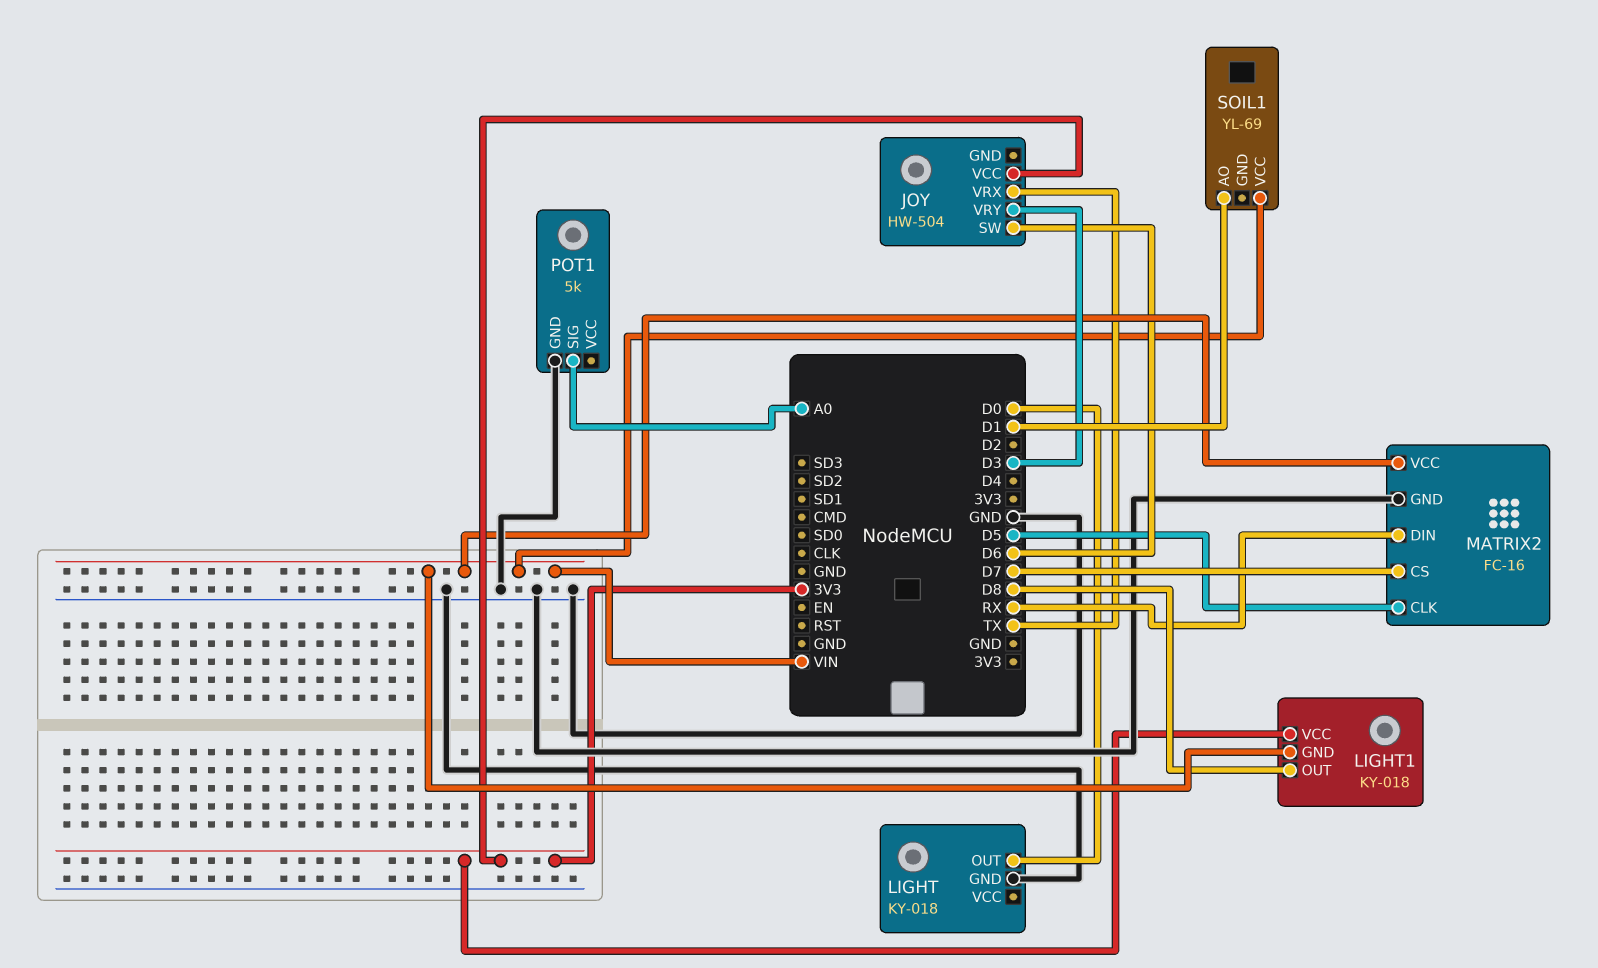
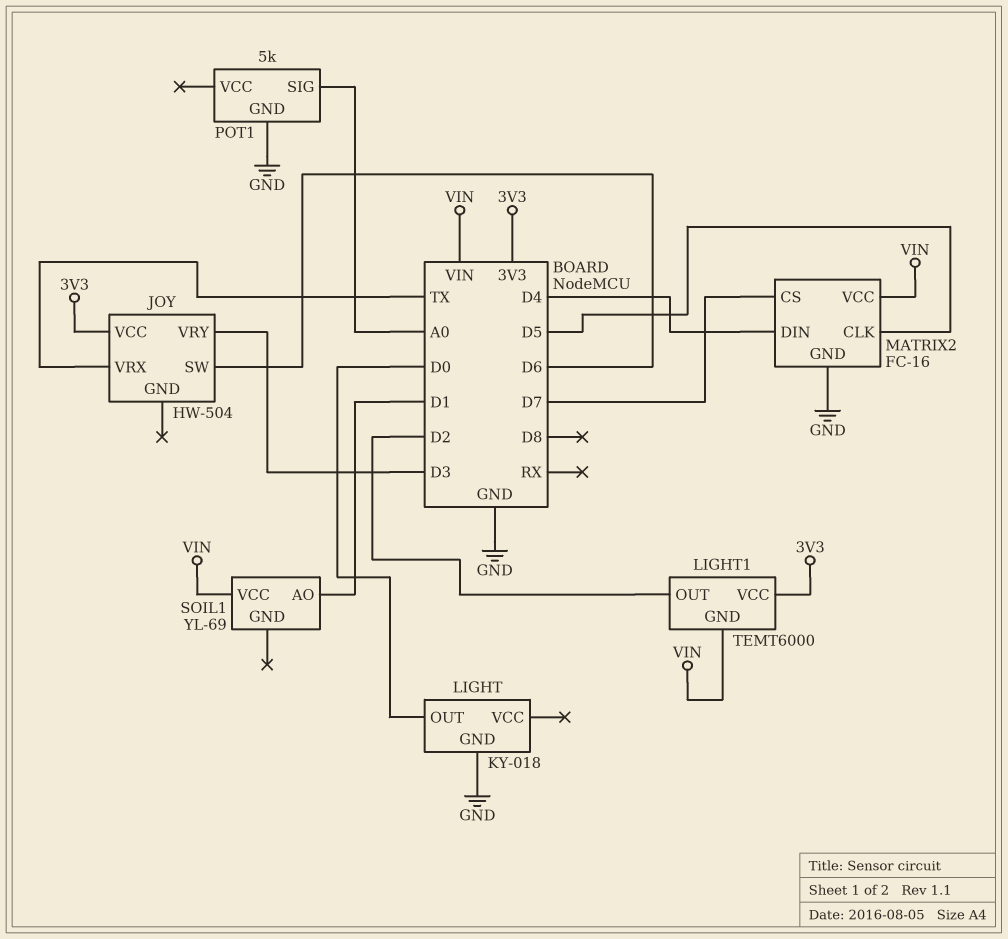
LIGHT1: KY-018 -> TEMT6000
LIGHT1 pin OUT: D8 -> D2
MATRIX2 pin DIN: RX -> D4

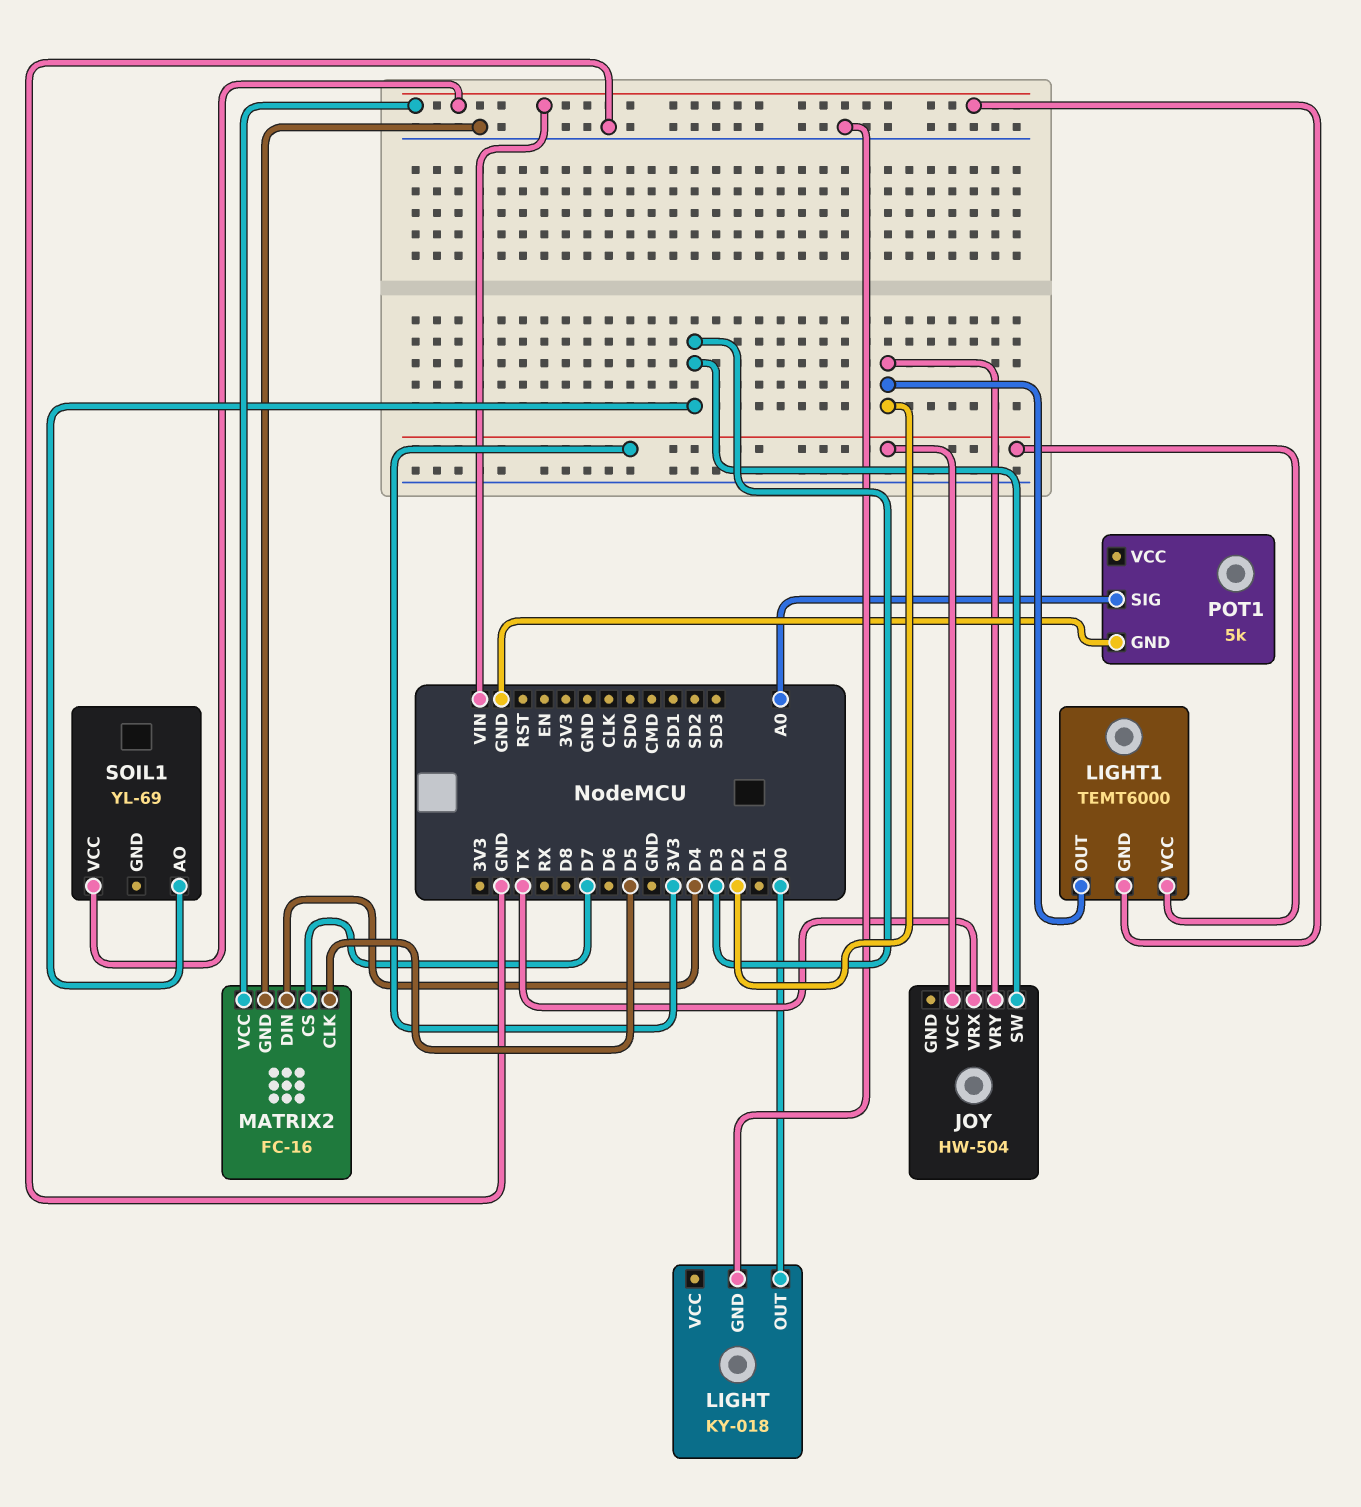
JOY pin SW: D6 -> D3
JOY pin VRY: D3 -> D2
SOIL1 pin AO: D1 -> D3

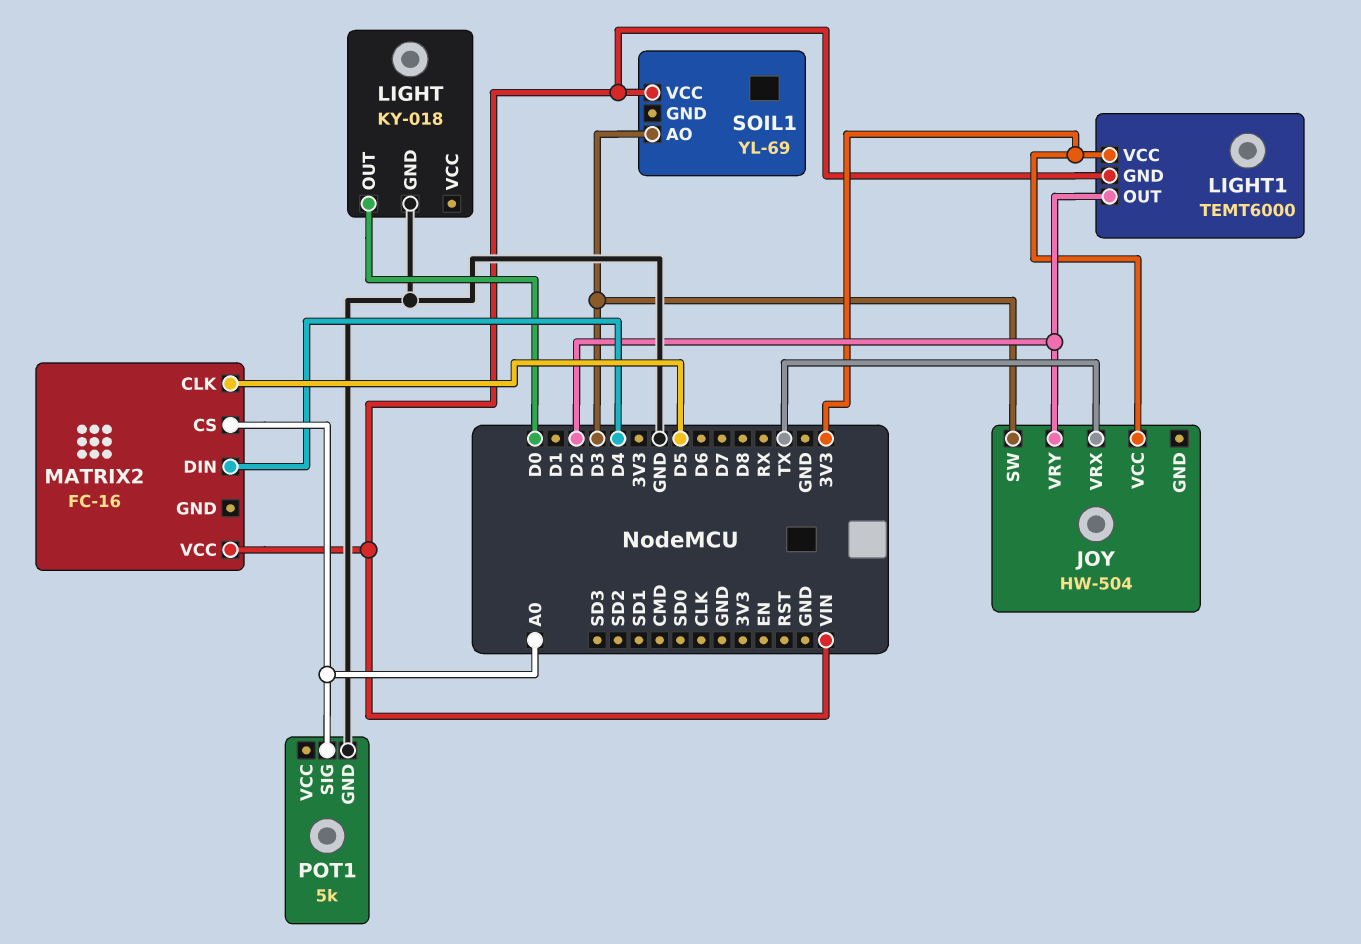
MATRIX2 pin CS: D7 -> A0
MATRIX2 pin GND: GND -> none

